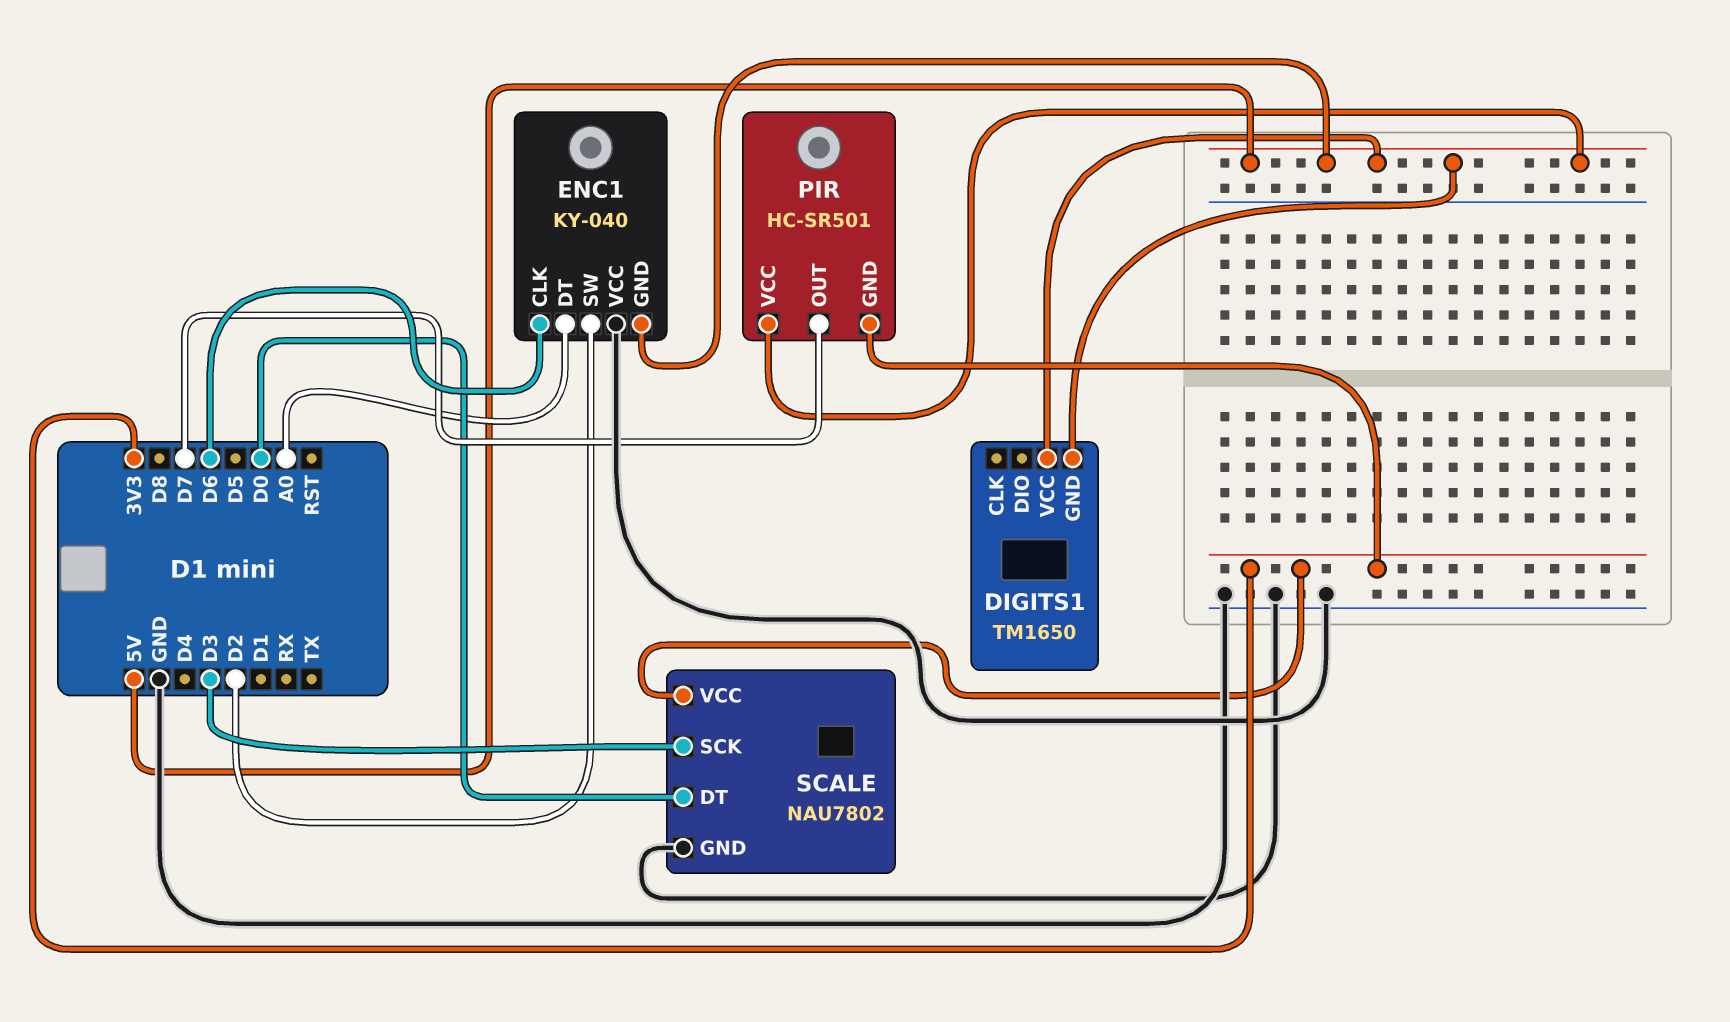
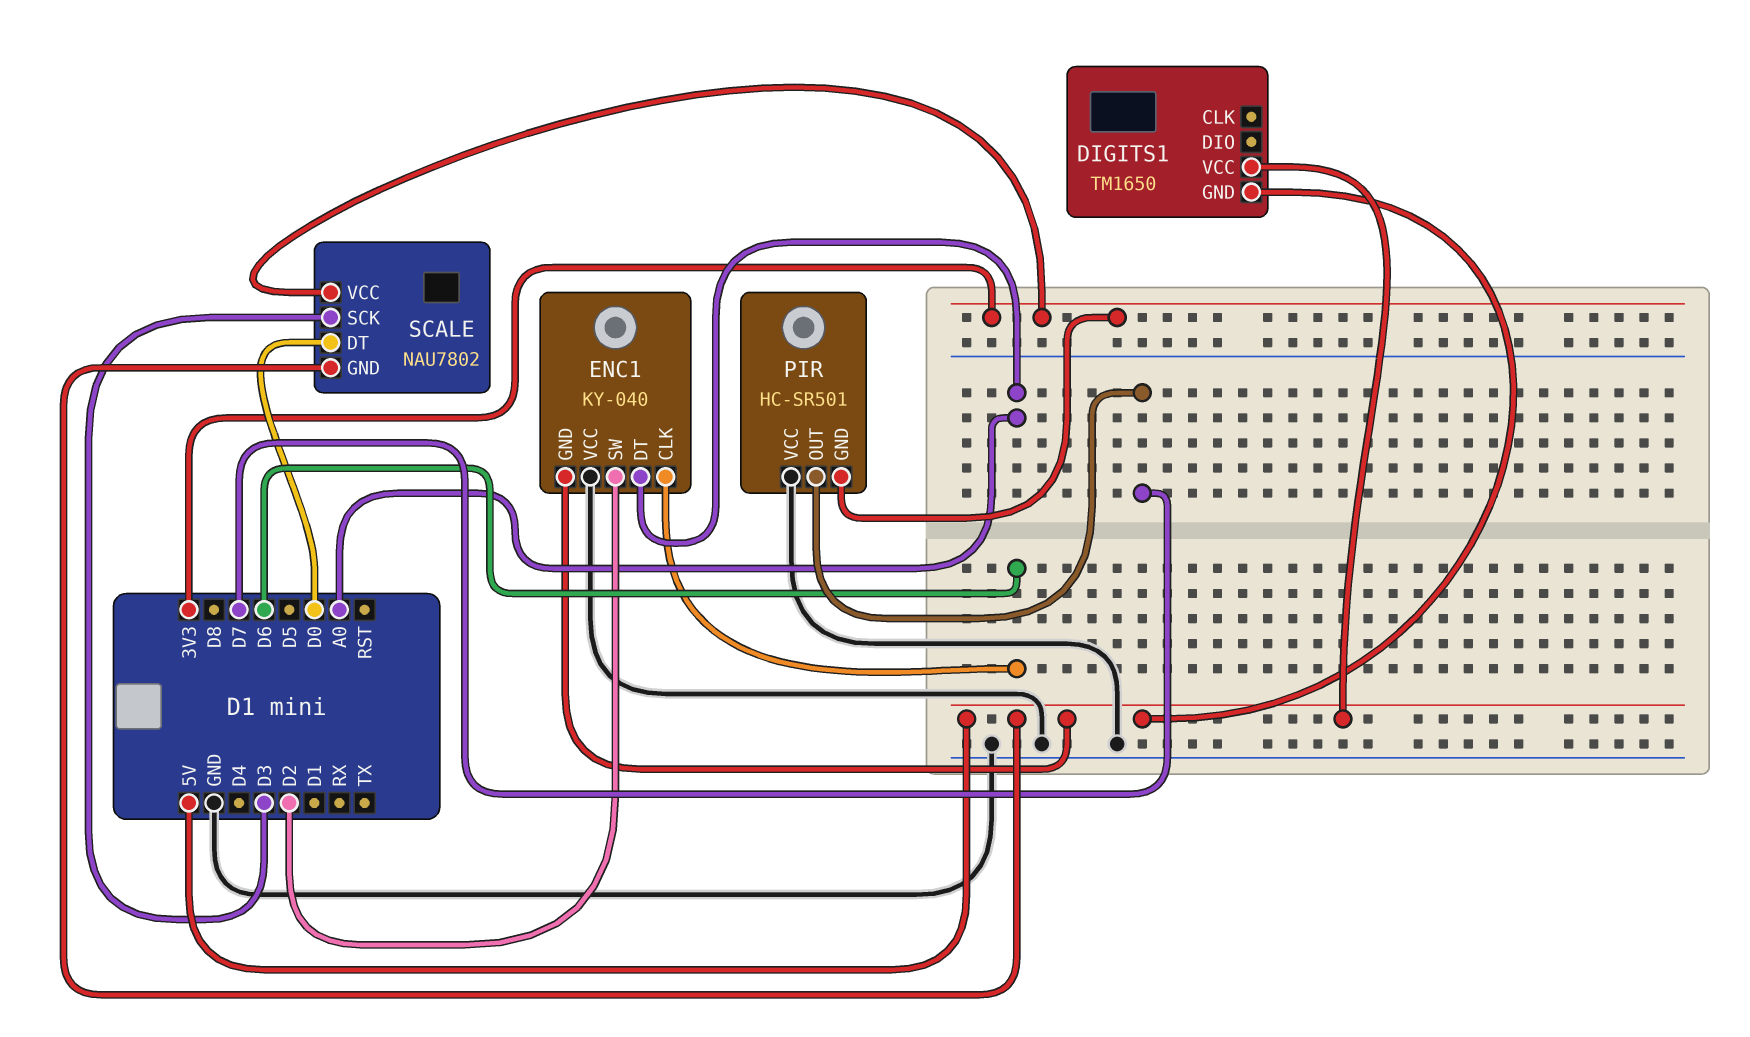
PIR pin VCC: 5V -> GND
SCALE pin GND: GND -> 5V

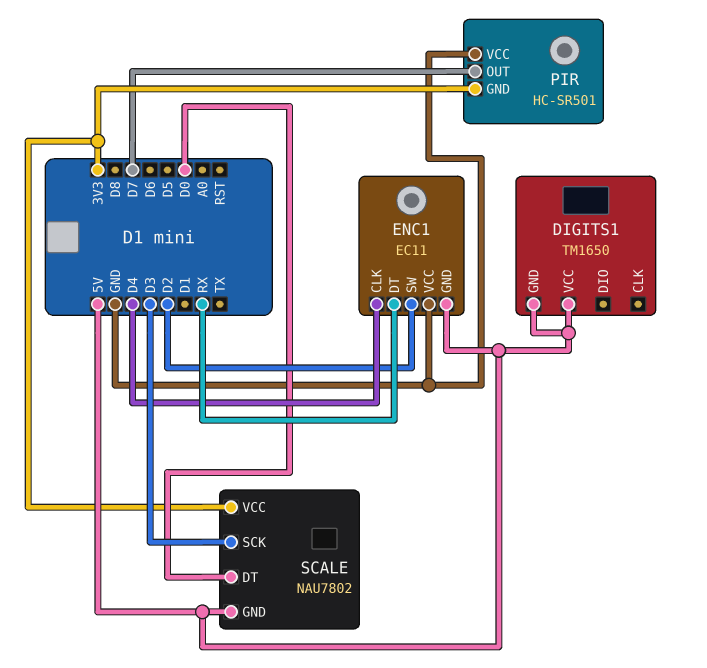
ENC1: KY-040 -> EC11
ENC1 pin CLK: D6 -> D4
ENC1 pin DT: A0 -> RX

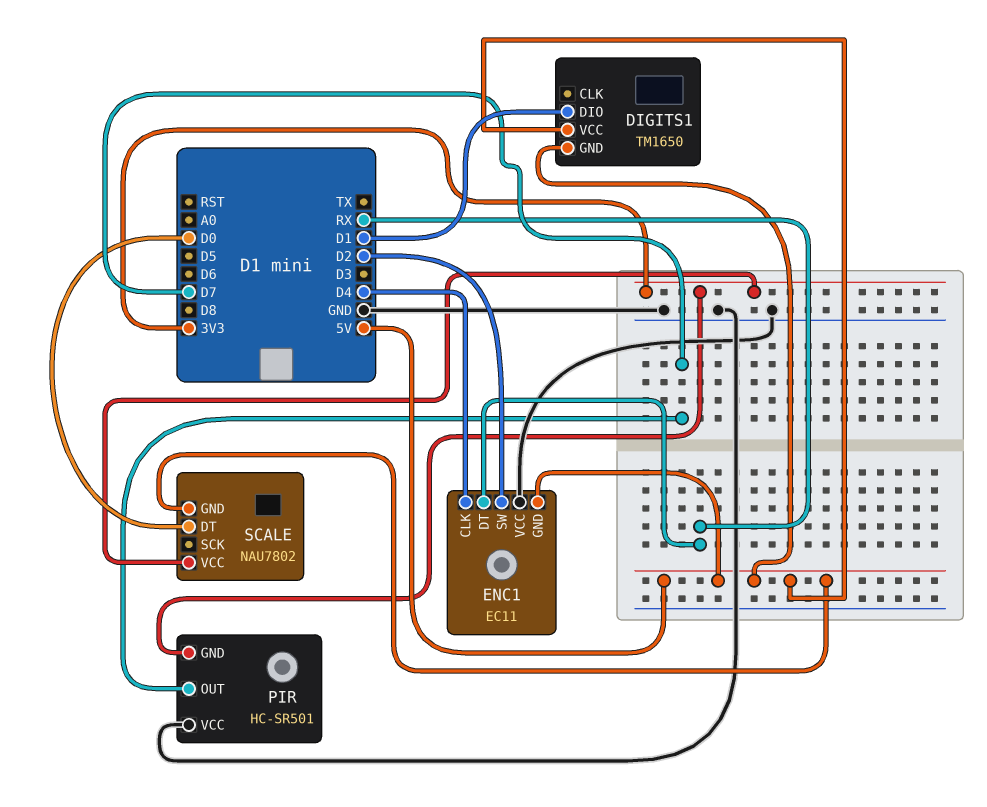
DIGITS1 pin DIO: none -> D1
SCALE pin SCK: D3 -> none

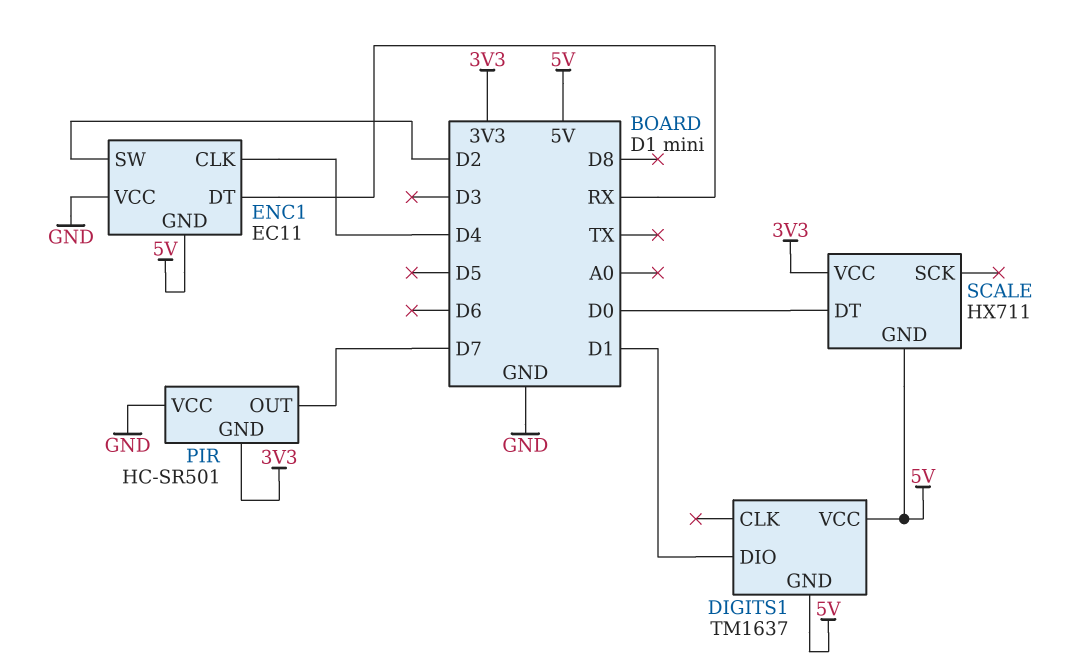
DIGITS1: TM1650 -> TM1637
SCALE: NAU7802 -> HX711

